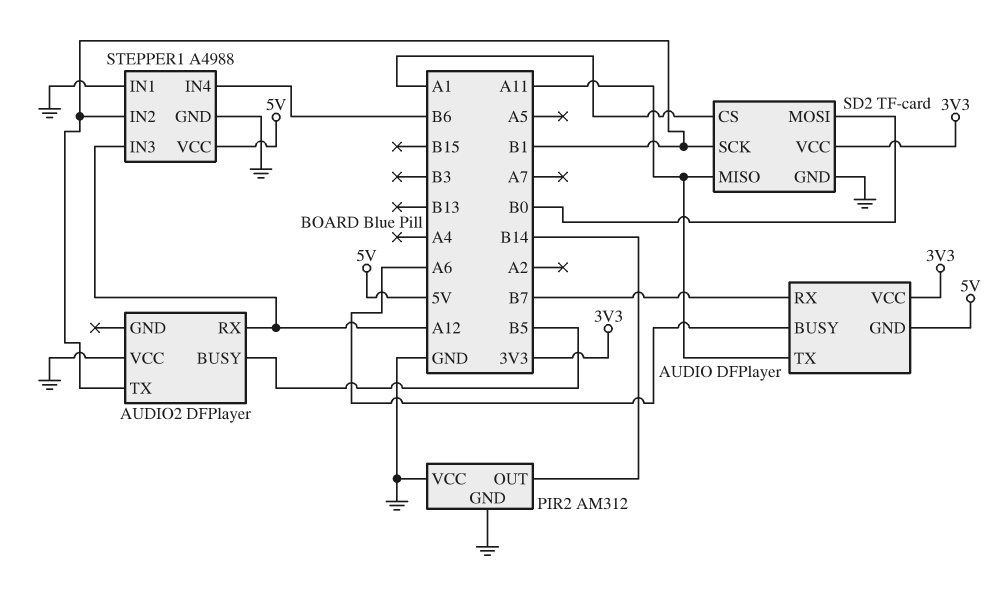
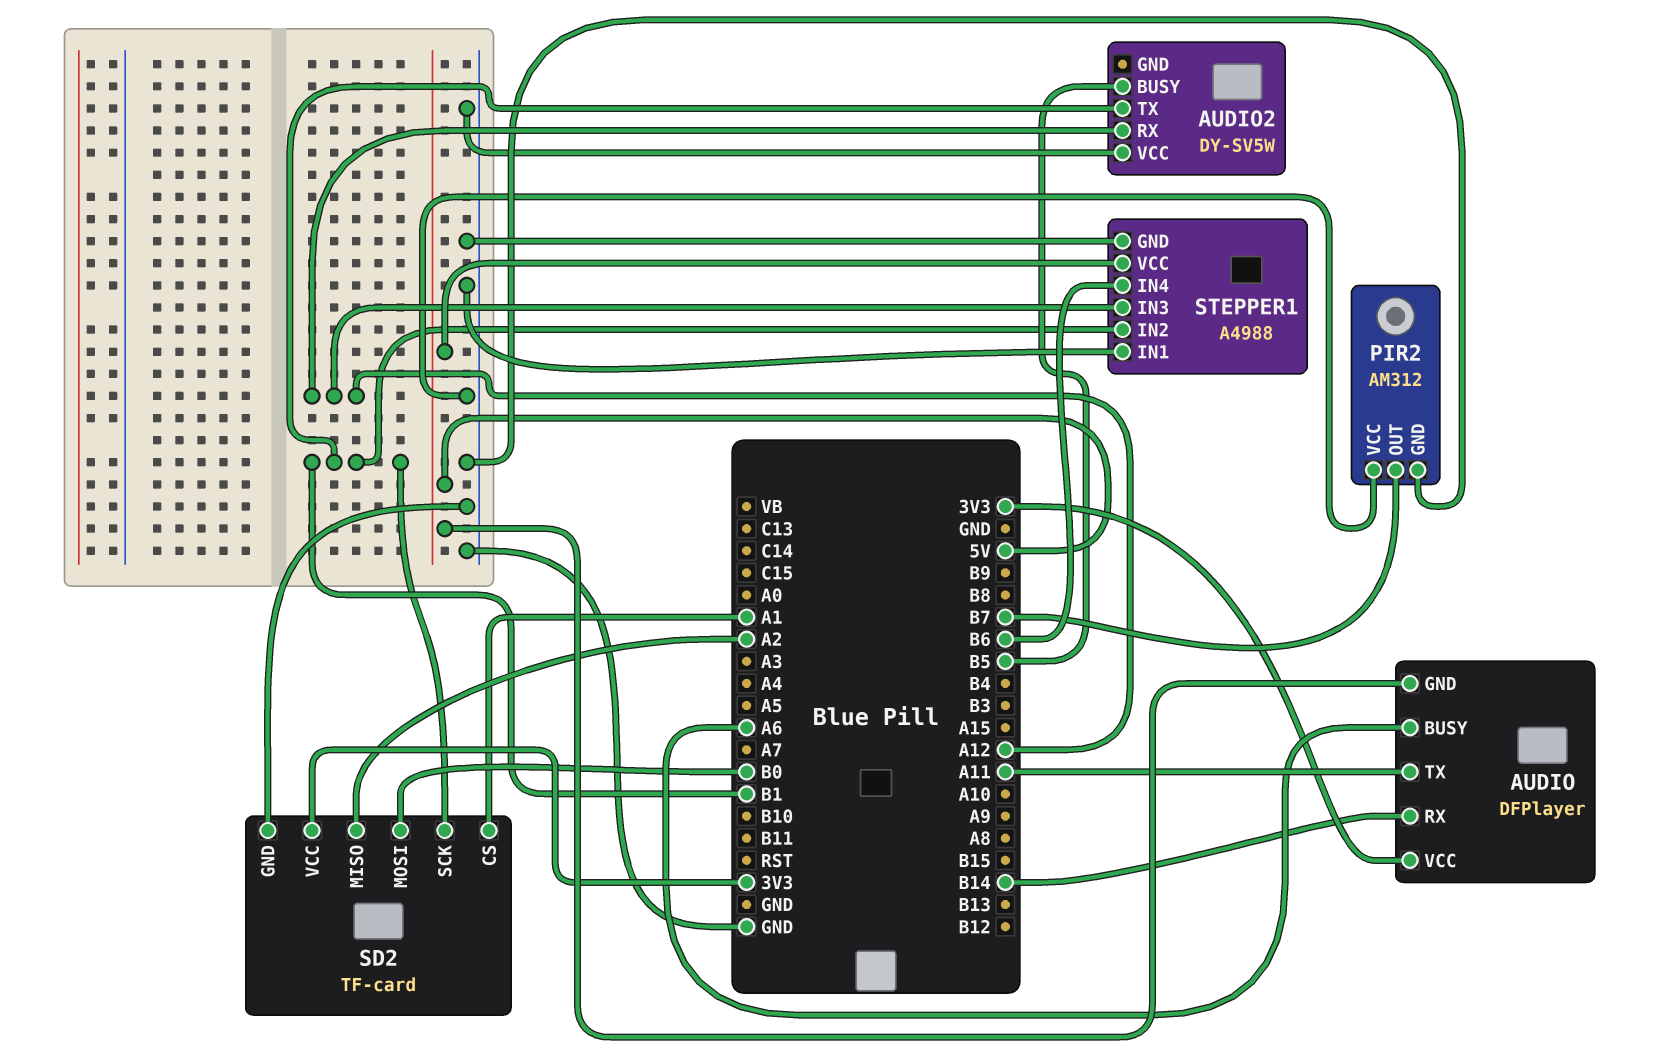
AUDIO pin RX: B7 -> B14
AUDIO2: DFPlayer -> DY-SV5W
PIR2 pin OUT: B14 -> B7
SD2 pin MISO: A11 -> A2

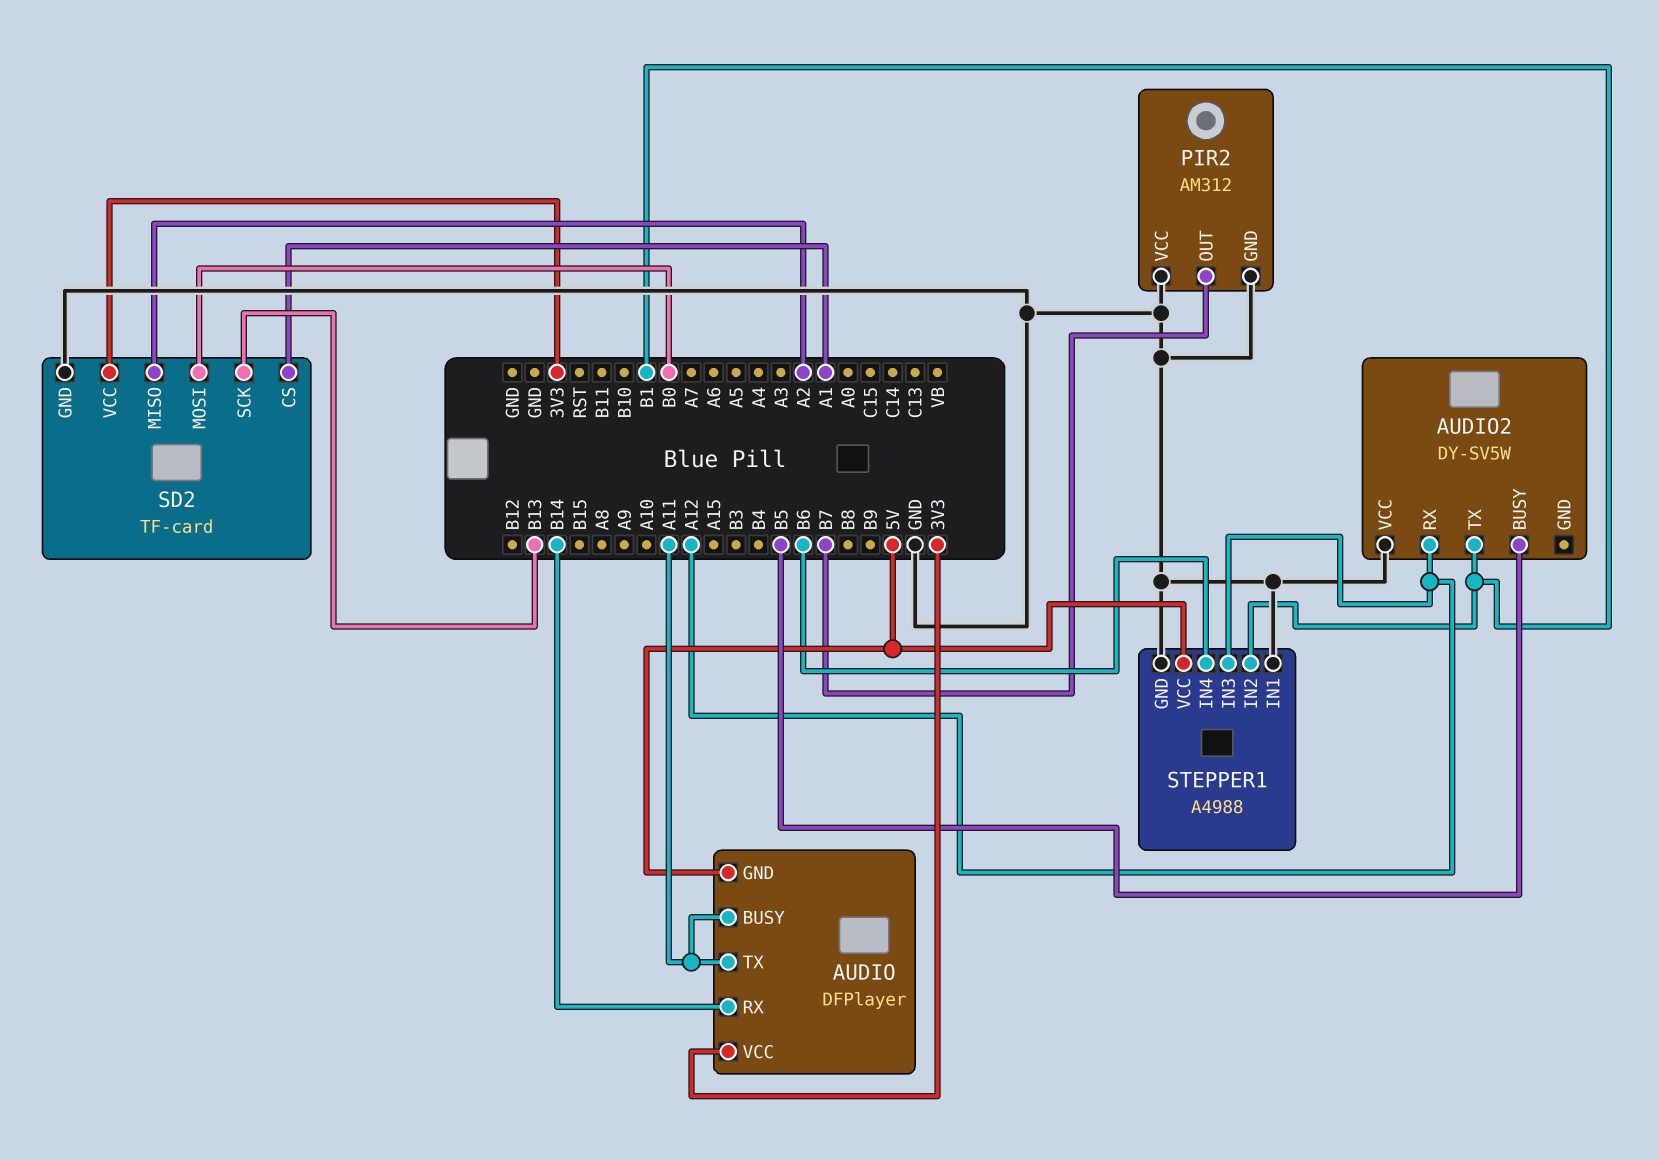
AUDIO pin BUSY: A6 -> A11
SD2 pin SCK: B1 -> B13

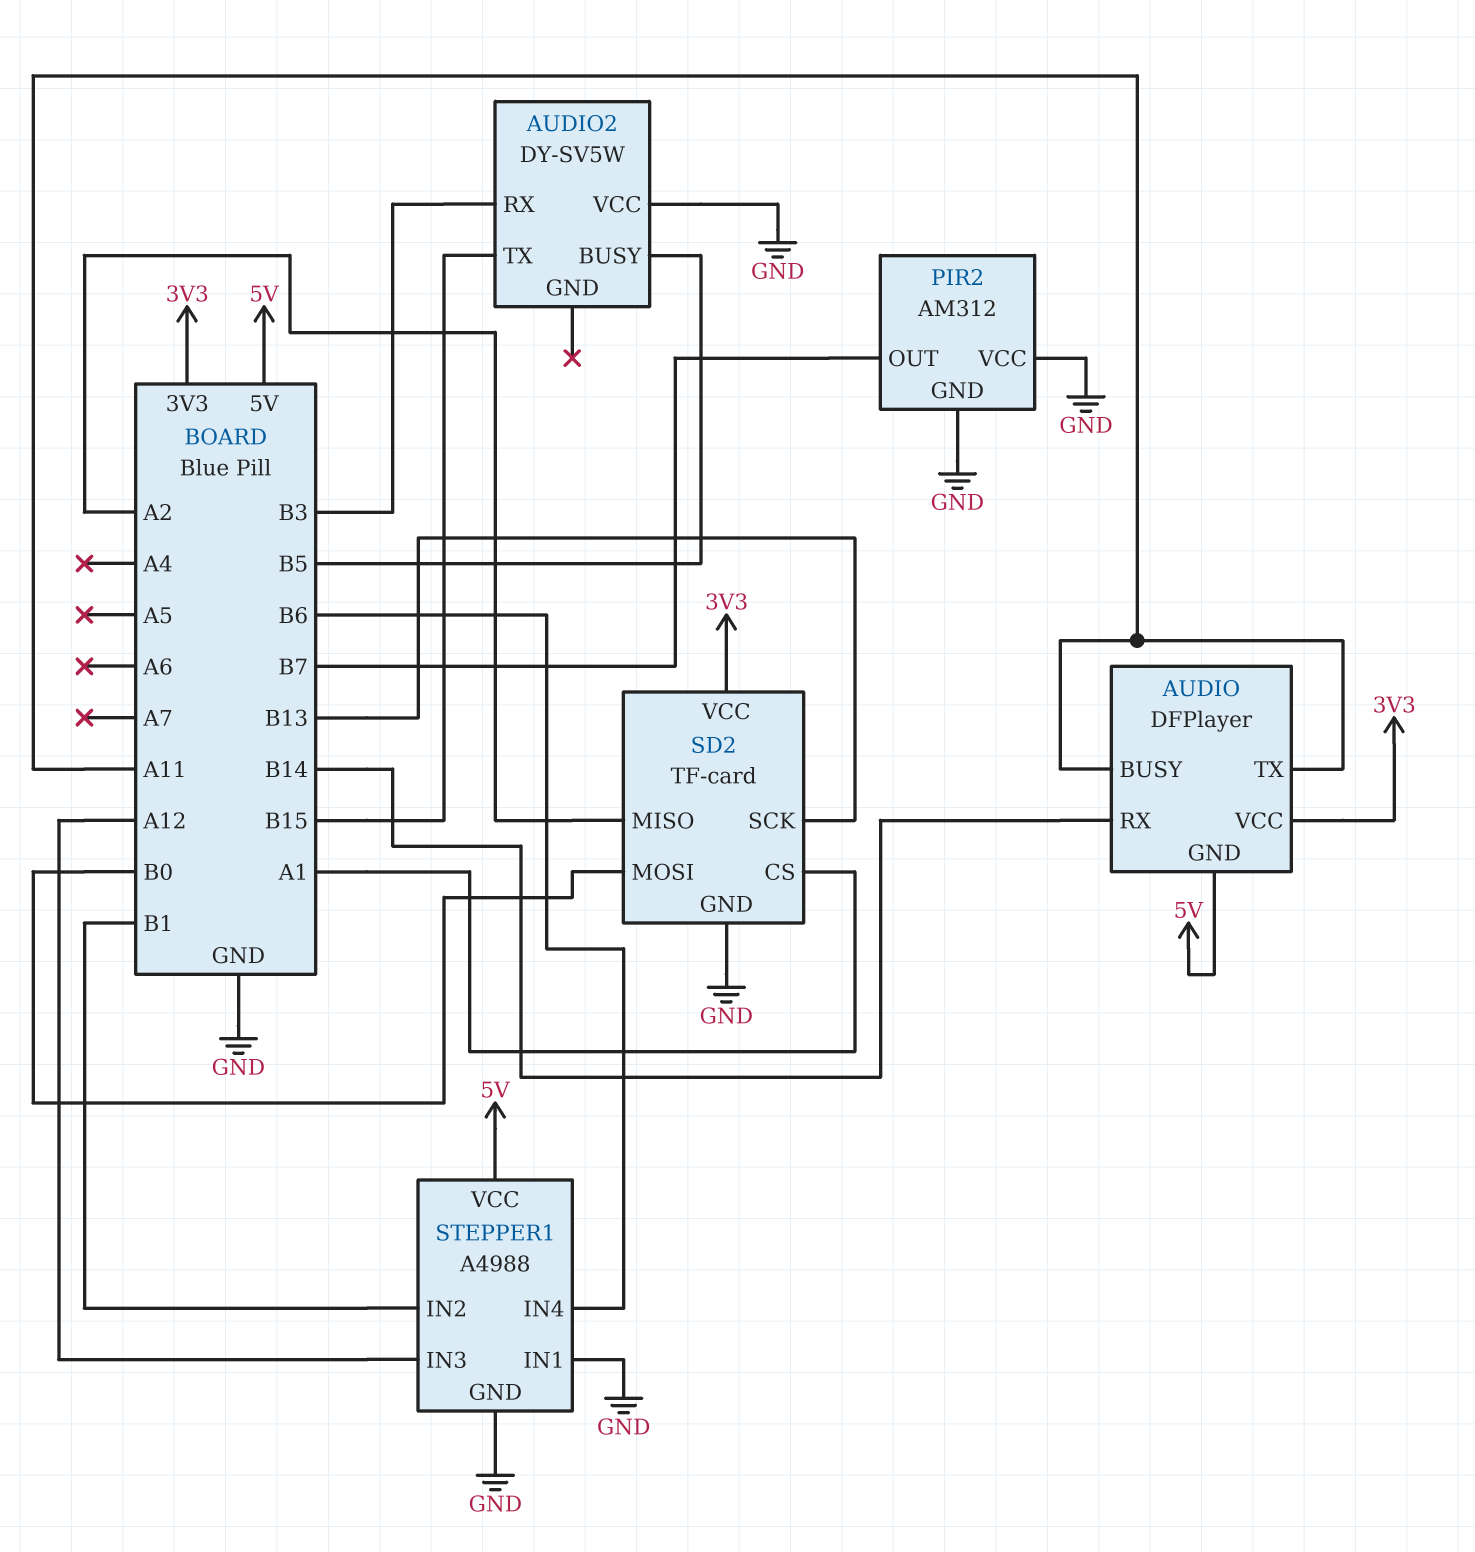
AUDIO2 pin RX: A12 -> B3
AUDIO2 pin TX: B1 -> B15

